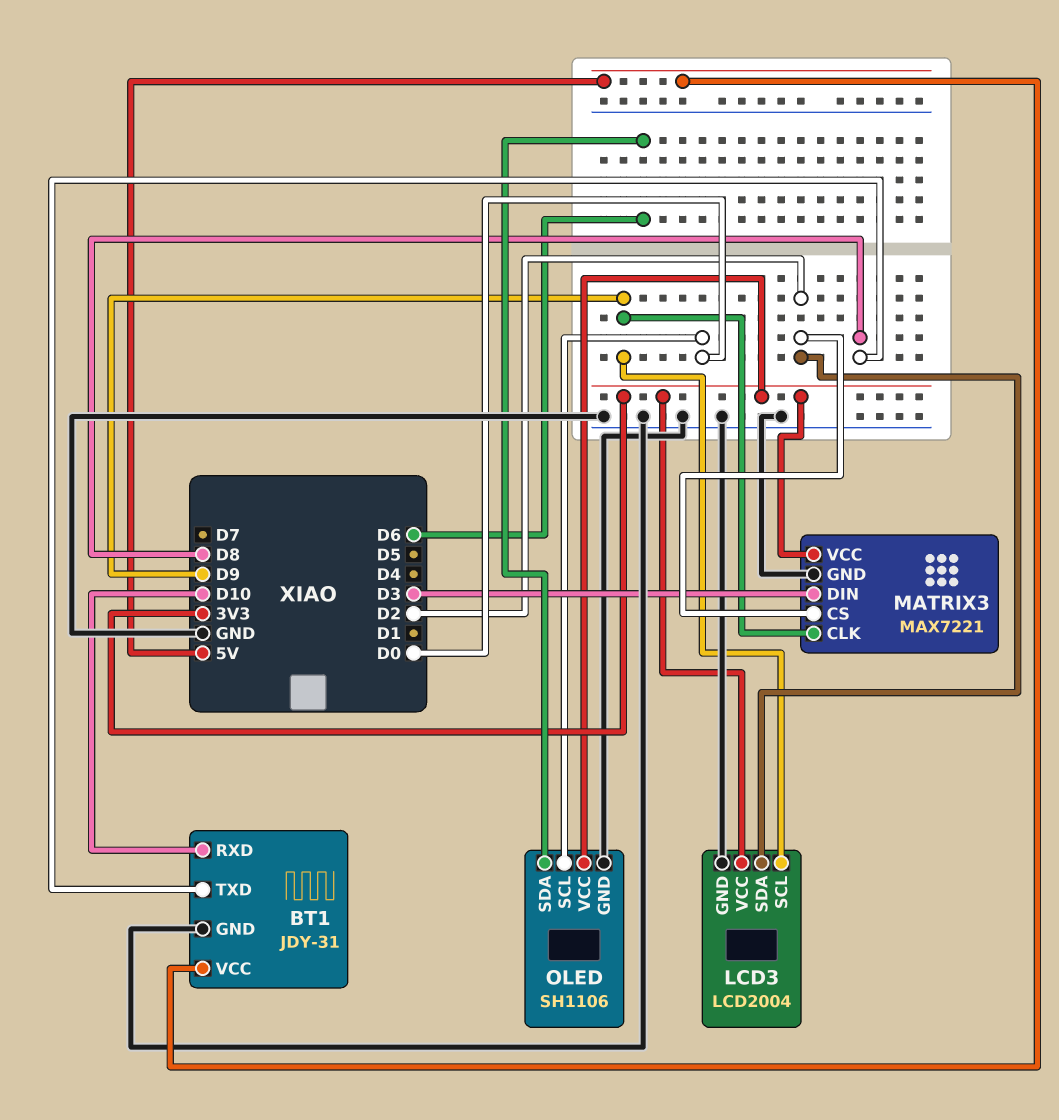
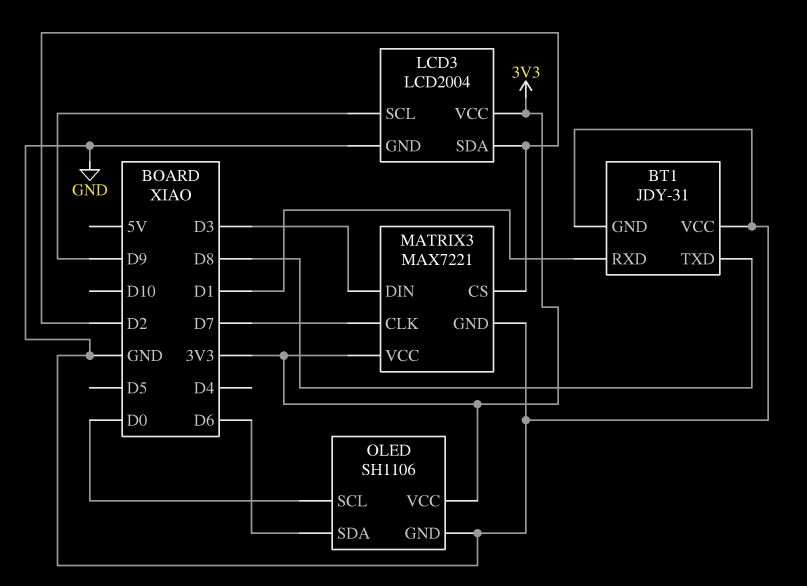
BT1 pin RXD: D10 -> D1
BT1 pin VCC: 5V -> GND
MATRIX3 pin CLK: D9 -> D7

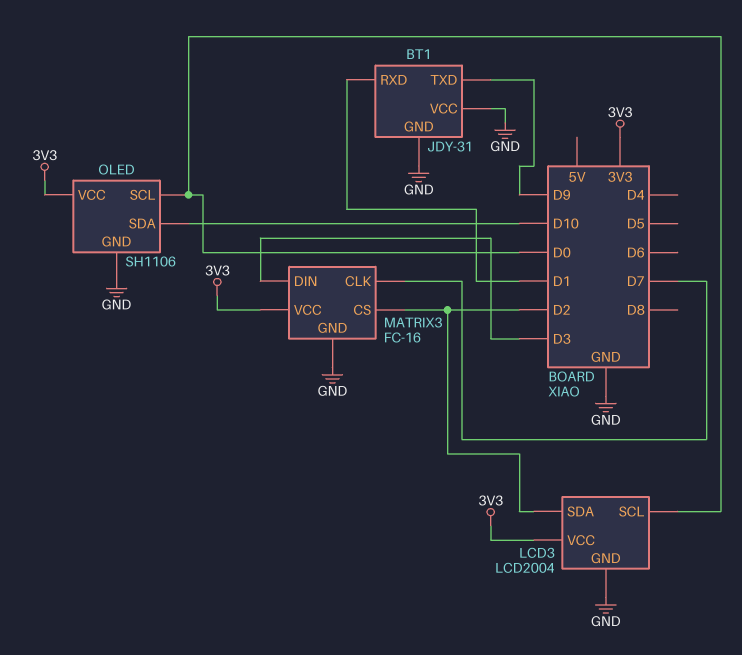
BT1 pin TXD: D8 -> D9
LCD3 pin SCL: D9 -> D0
MATRIX3: MAX7221 -> FC-16
OLED pin SDA: D6 -> D10

